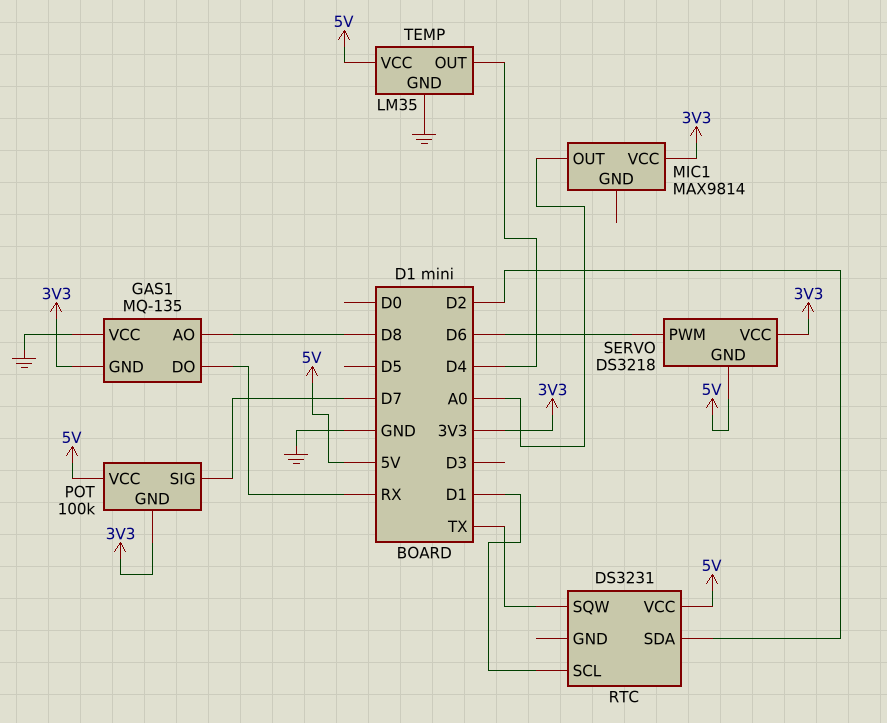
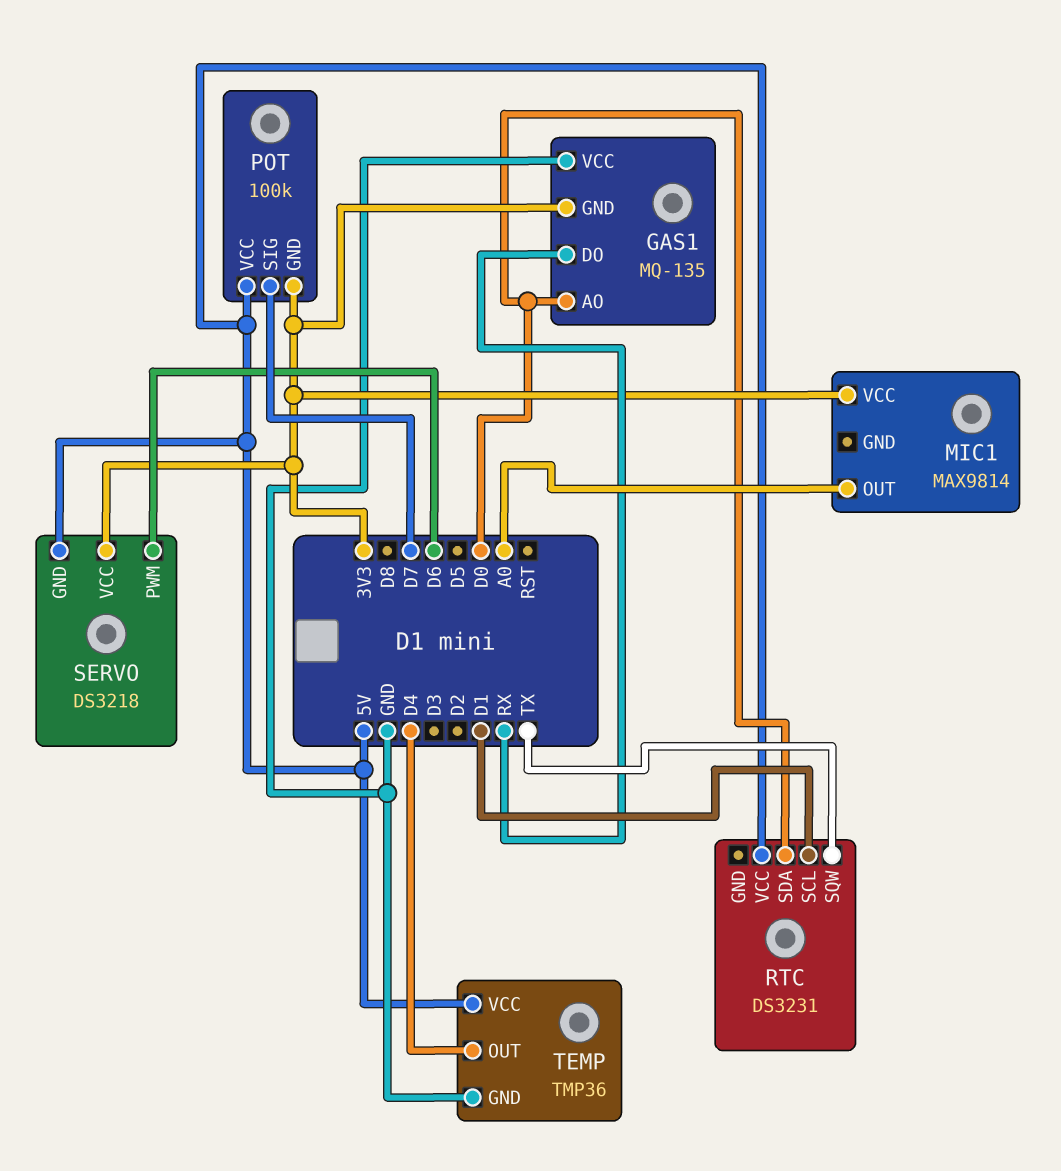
GAS1 pin AO: D8 -> D0
RTC pin SDA: D2 -> D0
TEMP: LM35 -> TMP36

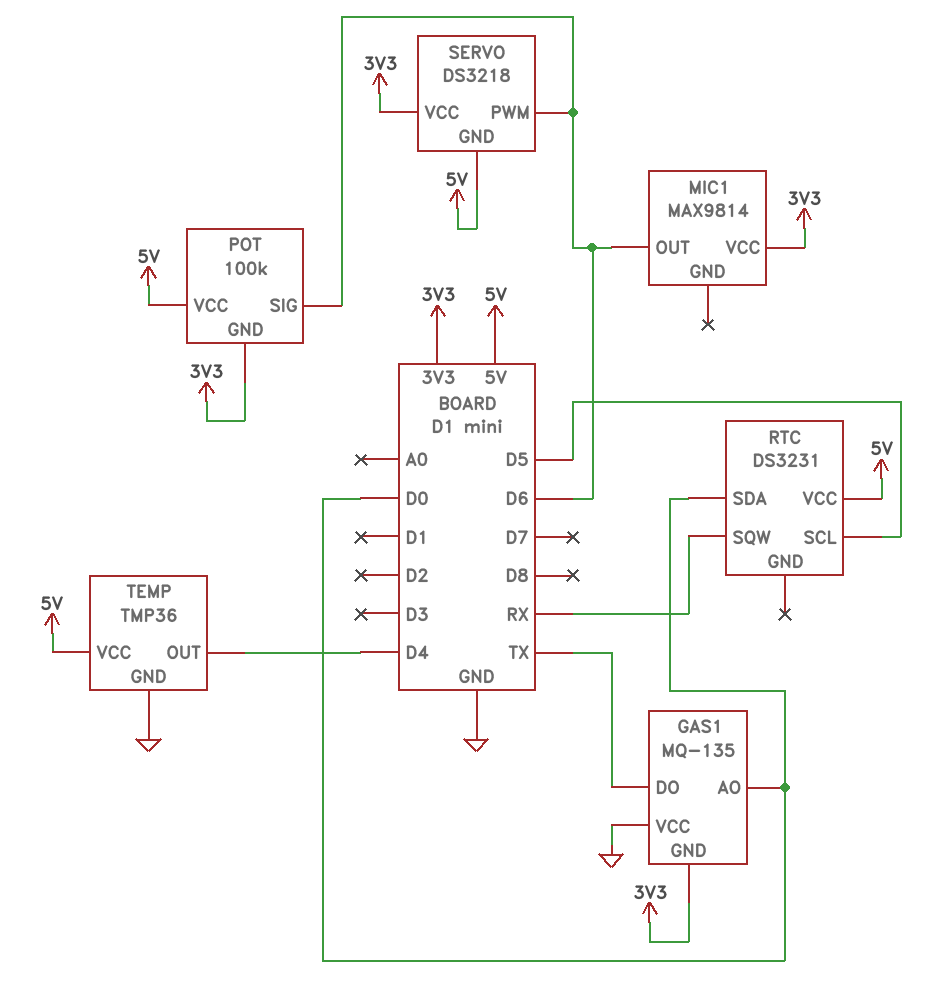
GAS1 pin DO: RX -> TX
MIC1 pin OUT: A0 -> D6
POT pin SIG: D7 -> D6
RTC pin SCL: D1 -> D5
RTC pin SQW: TX -> RX

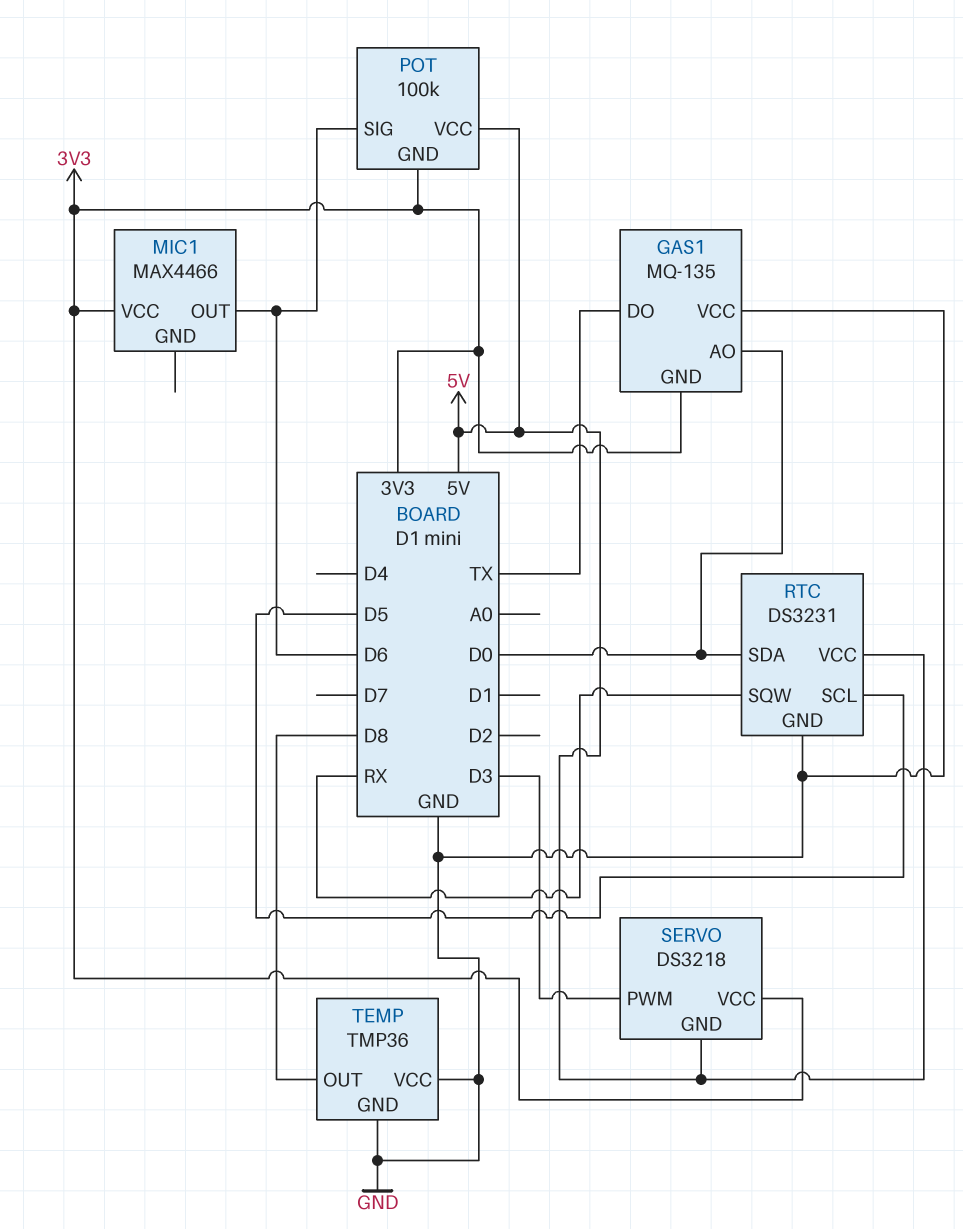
MIC1: MAX9814 -> MAX4466
RTC pin GND: none -> GND
SERVO pin PWM: D6 -> D3
TEMP pin OUT: D4 -> D8
TEMP pin VCC: 5V -> GND

